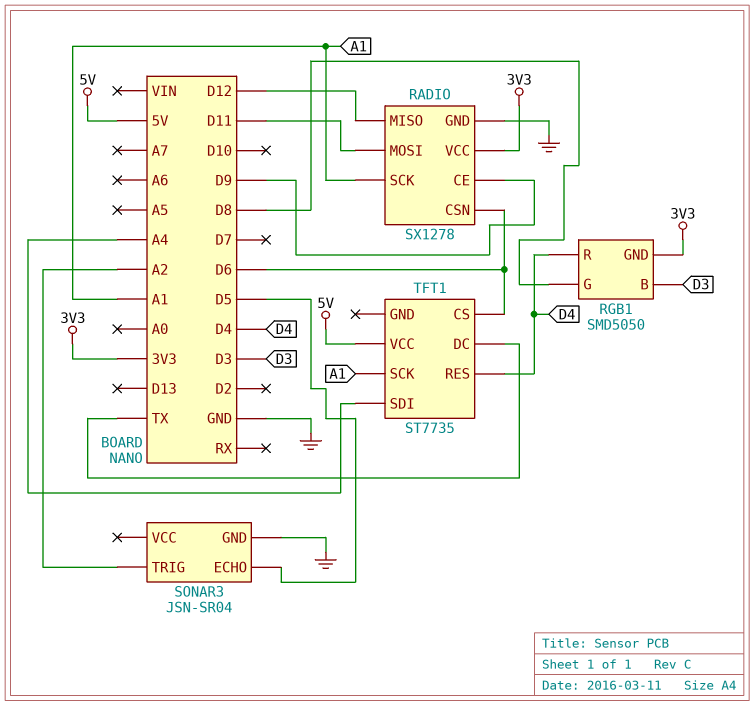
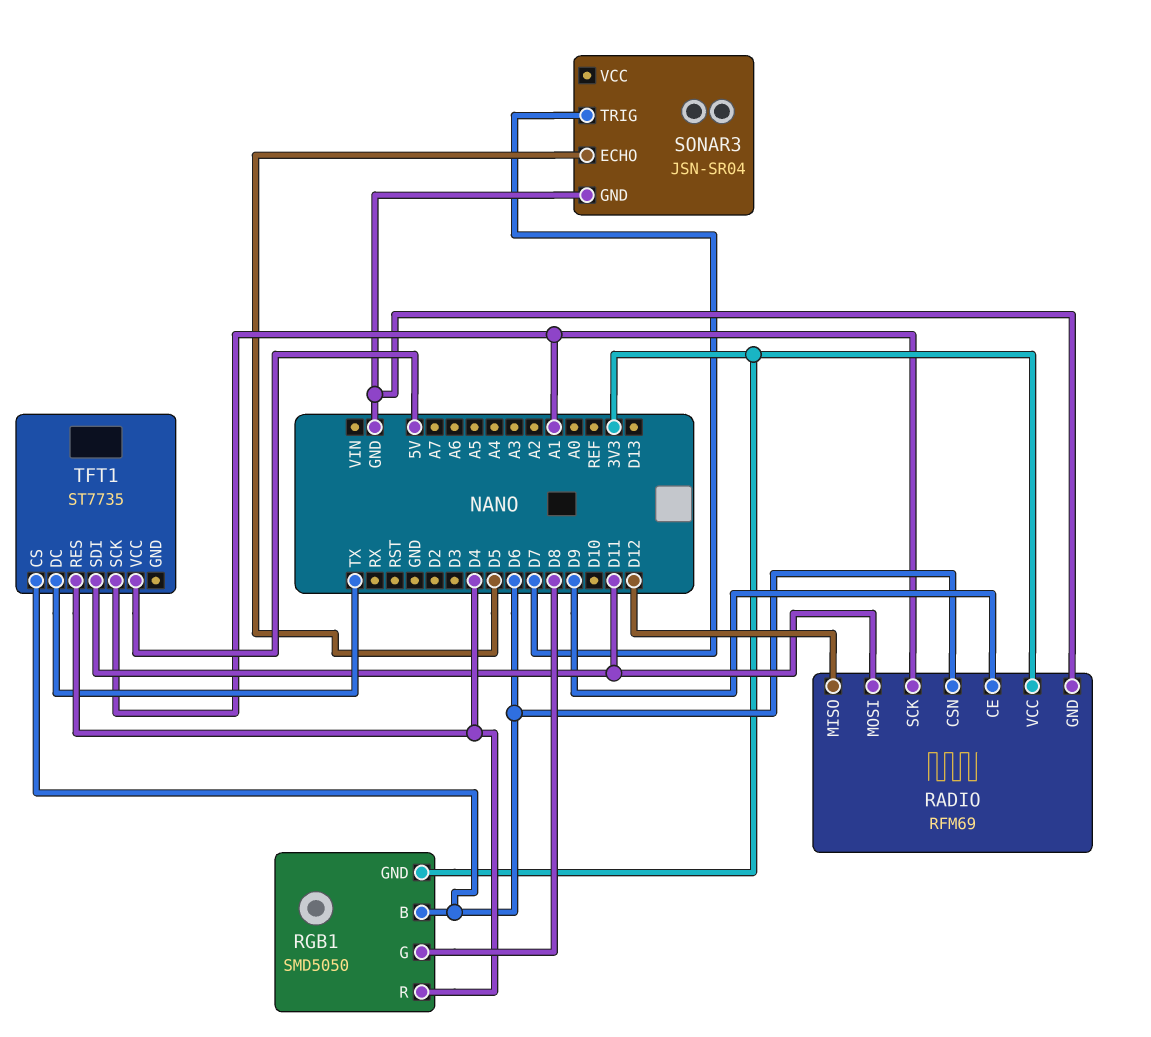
RADIO: SX1278 -> RFM69
RGB1 pin B: D3 -> D6
SONAR3 pin TRIG: A2 -> D7
TFT1 pin SDI: A4 -> D11

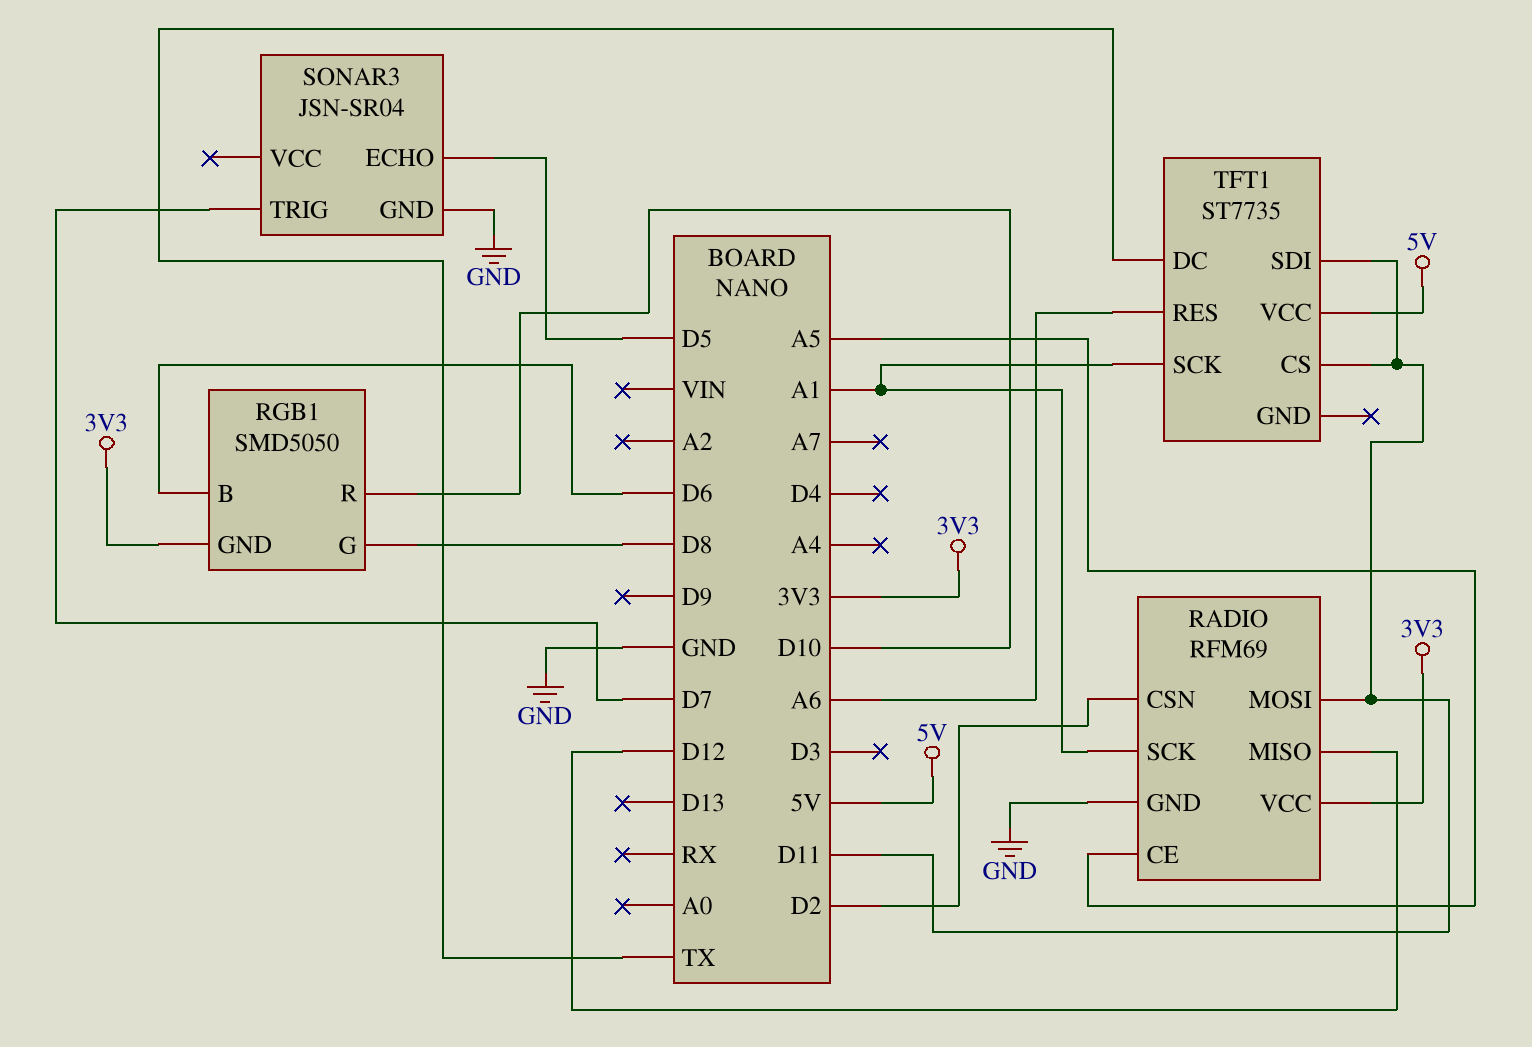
RADIO pin CE: D9 -> A5
RADIO pin CSN: D6 -> D2
RGB1 pin R: D4 -> D10
TFT1 pin CS: D6 -> D11
TFT1 pin RES: D4 -> A6

